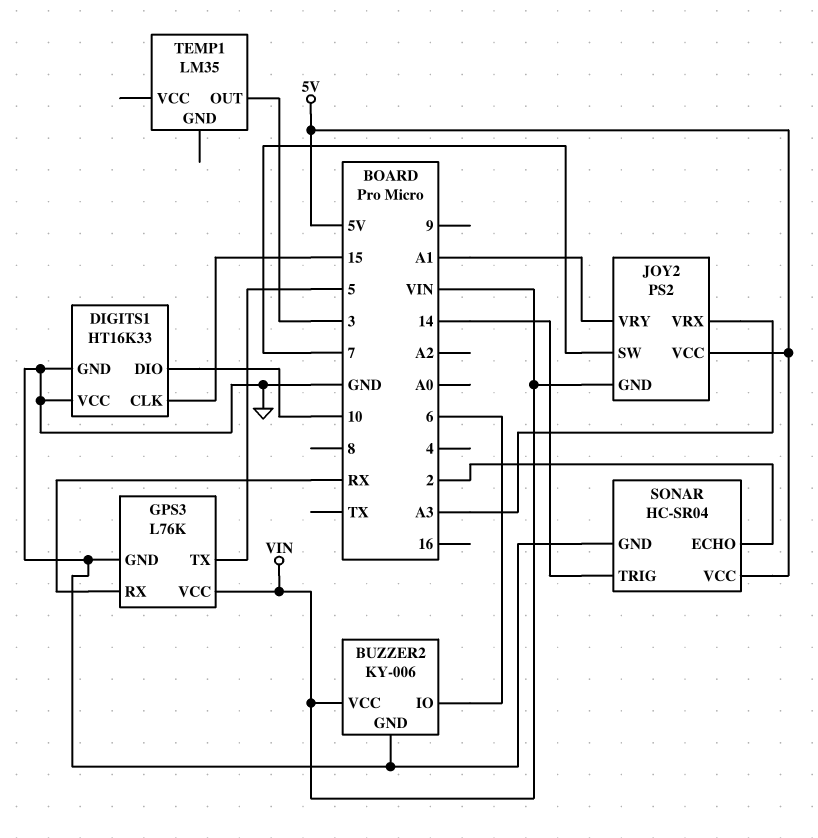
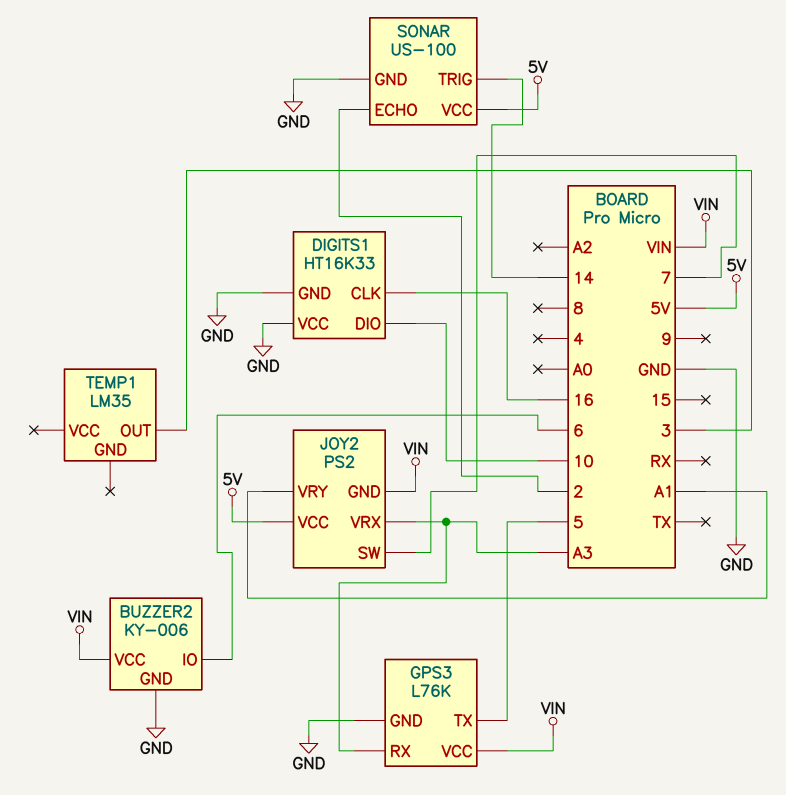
DIGITS1 pin CLK: 15 -> 16
GPS3 pin RX: RX -> A3
SONAR: HC-SR04 -> US-100

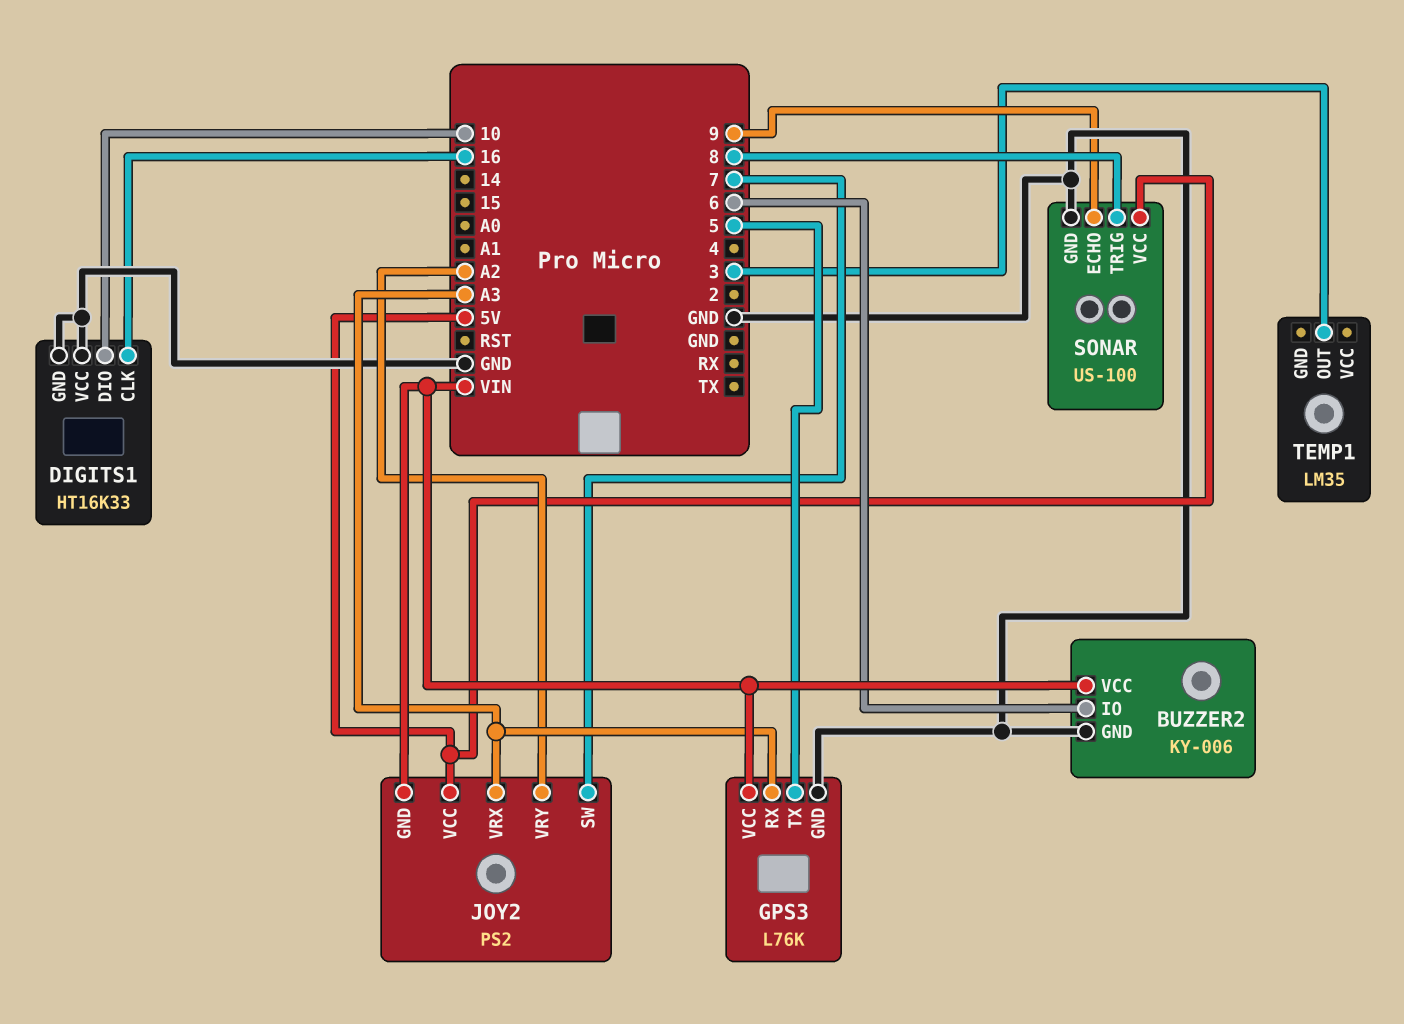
JOY2 pin VRY: A1 -> A2
SONAR pin ECHO: 2 -> 9
SONAR pin TRIG: 14 -> 8

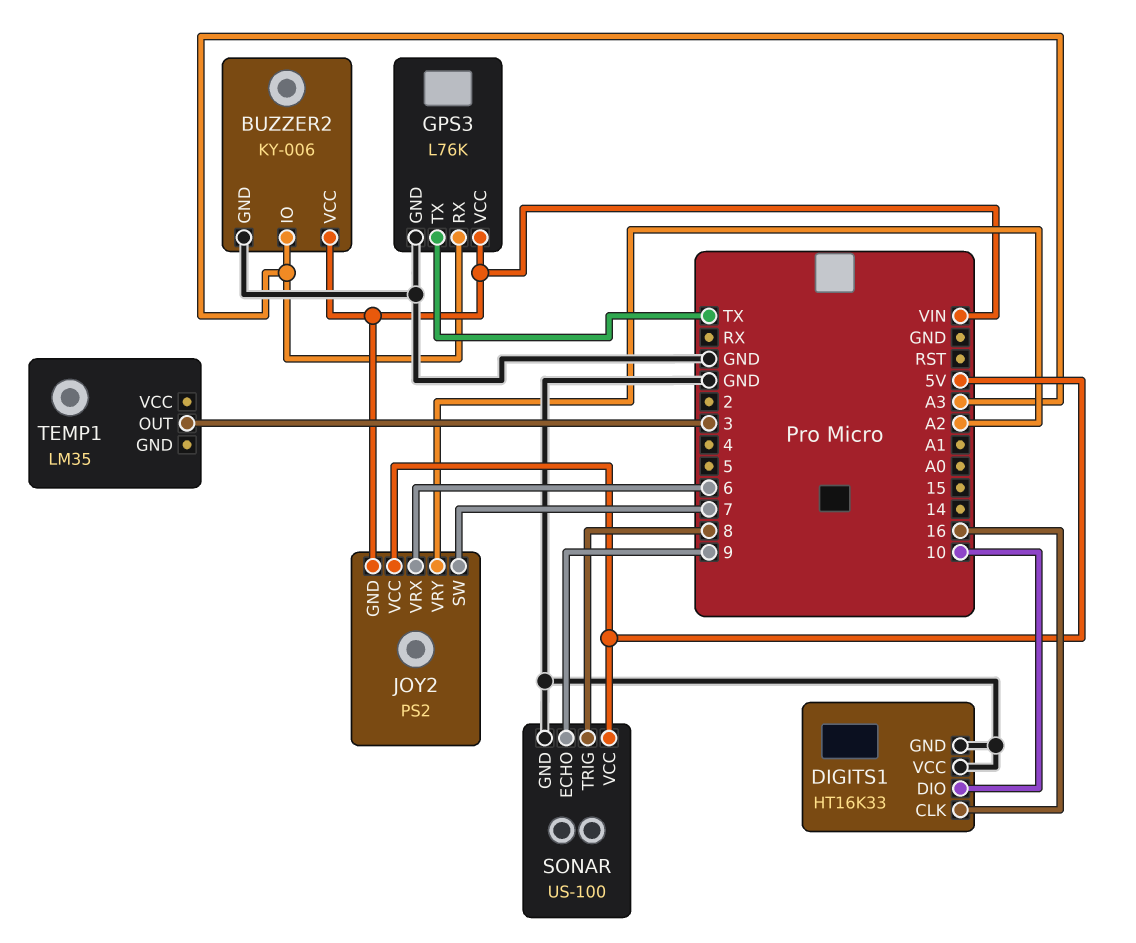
BUZZER2 pin IO: 6 -> A3
GPS3 pin TX: 5 -> TX
JOY2 pin VRX: A3 -> 6

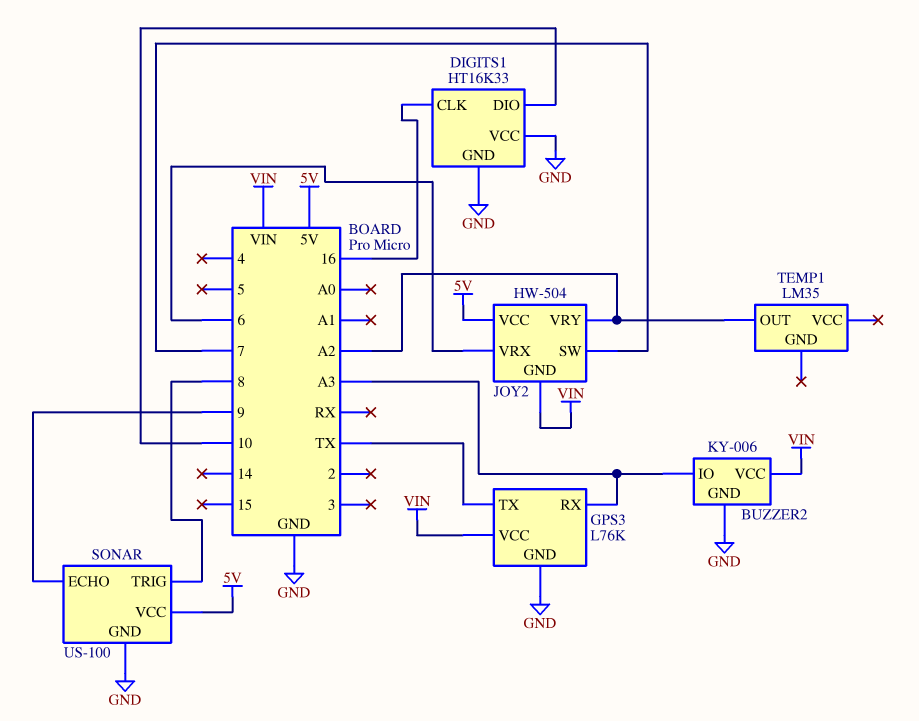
JOY2: PS2 -> HW-504
TEMP1 pin OUT: 3 -> A2

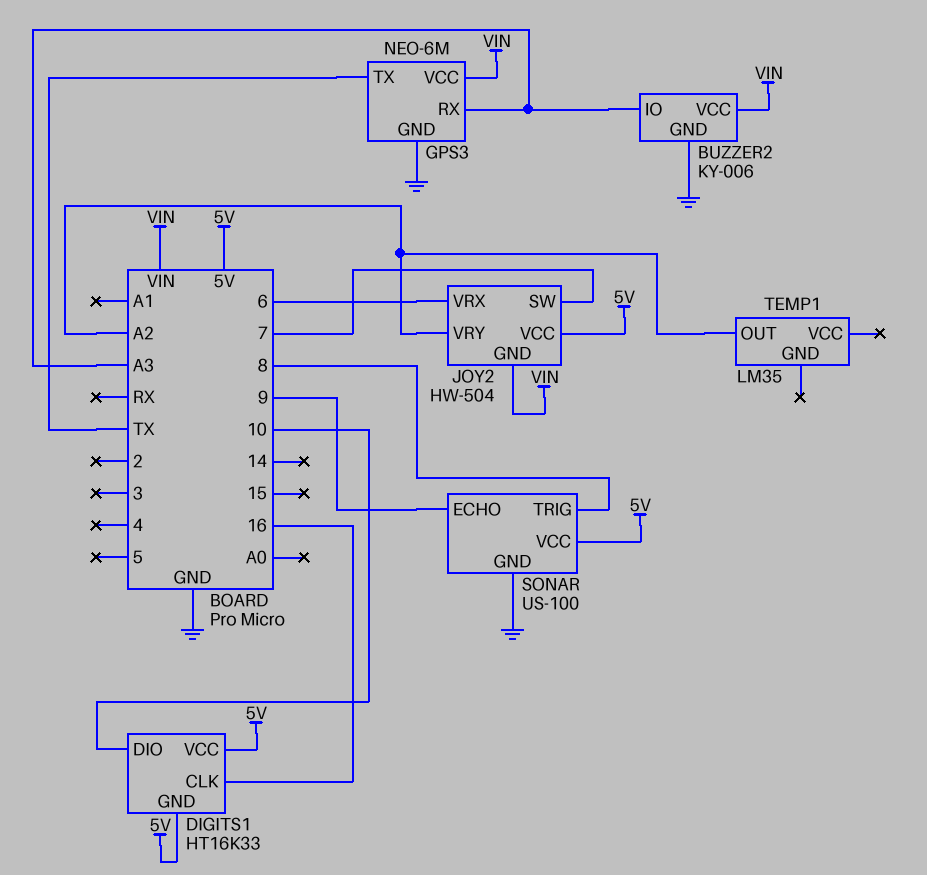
DIGITS1 pin GND: GND -> 5V
DIGITS1 pin VCC: GND -> 5V
GPS3: L76K -> NEO-6M

